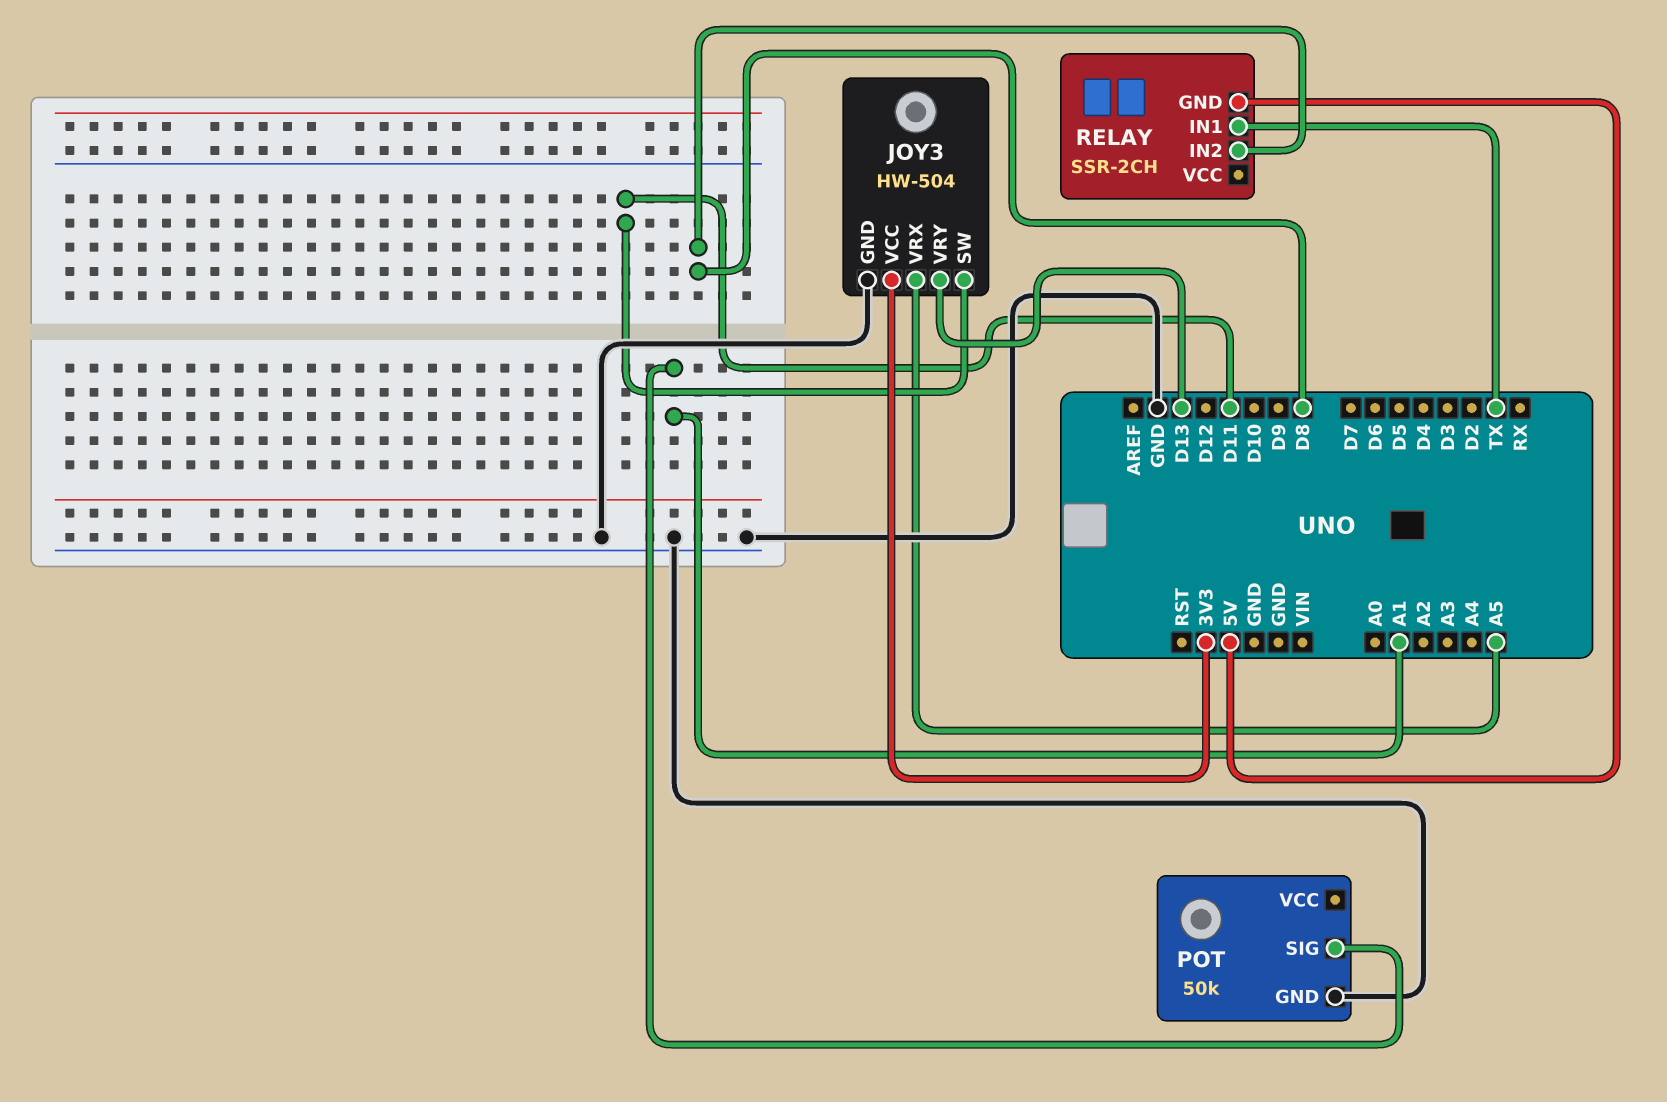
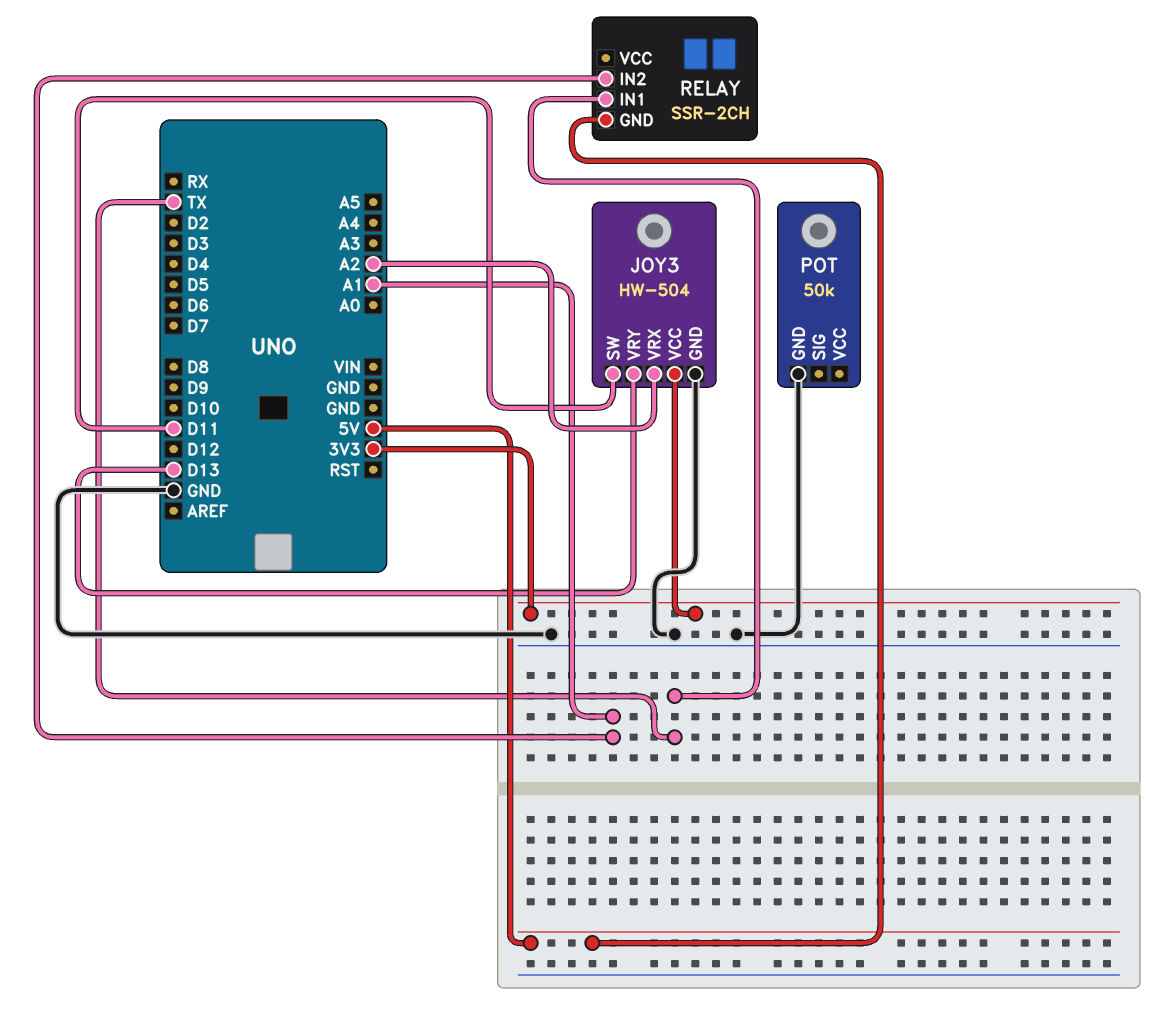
JOY3 pin VRX: A5 -> A2
POT pin SIG: A1 -> none
RELAY pin IN2: D8 -> A1

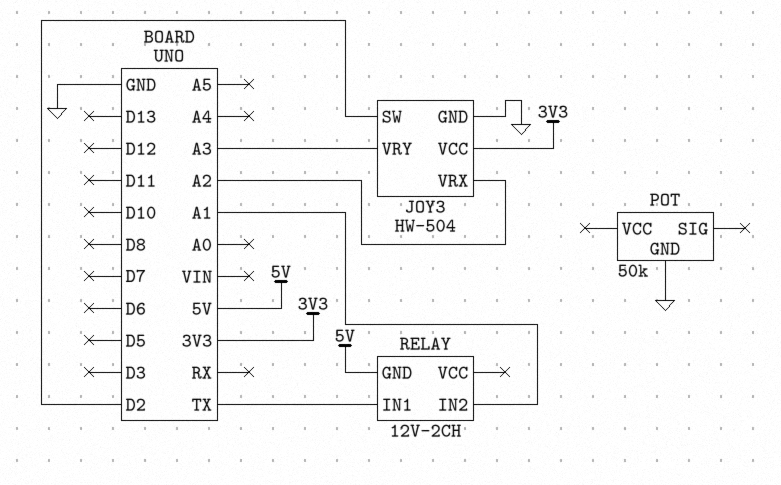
JOY3 pin SW: D11 -> D2
JOY3 pin VRY: D13 -> A3
RELAY: SSR-2CH -> 12V-2CH

